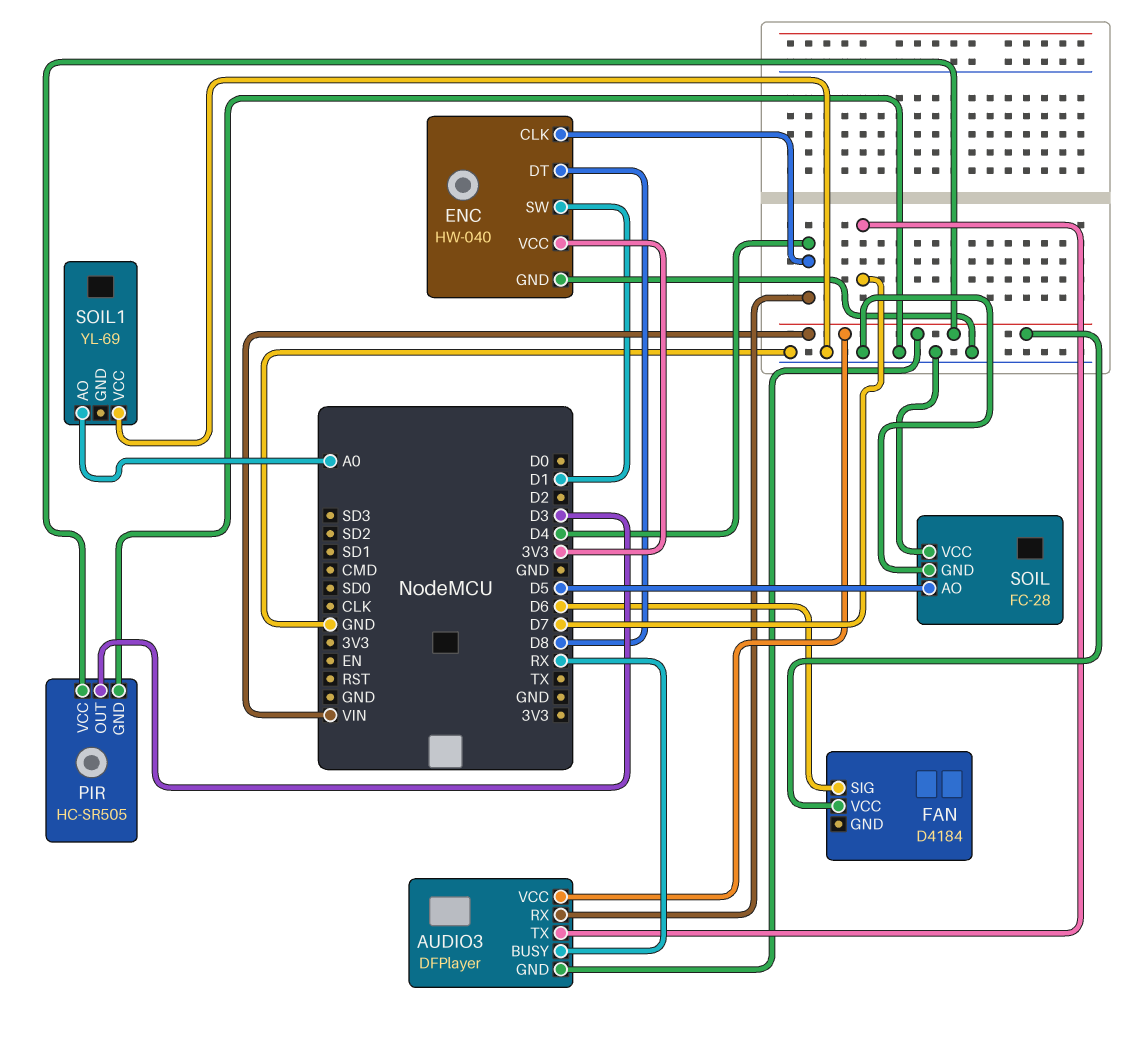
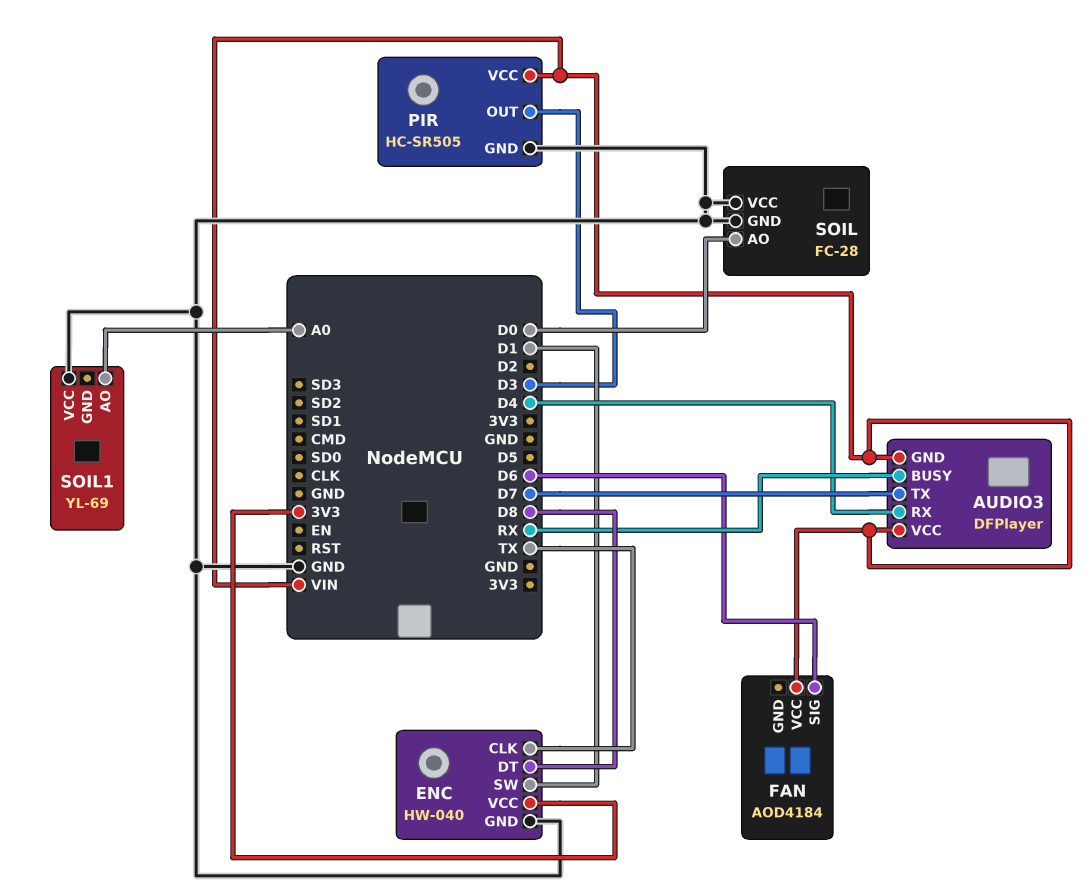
ENC pin CLK: D4 -> TX
FAN: D4184 -> AOD4184
SOIL pin AO: D5 -> D0

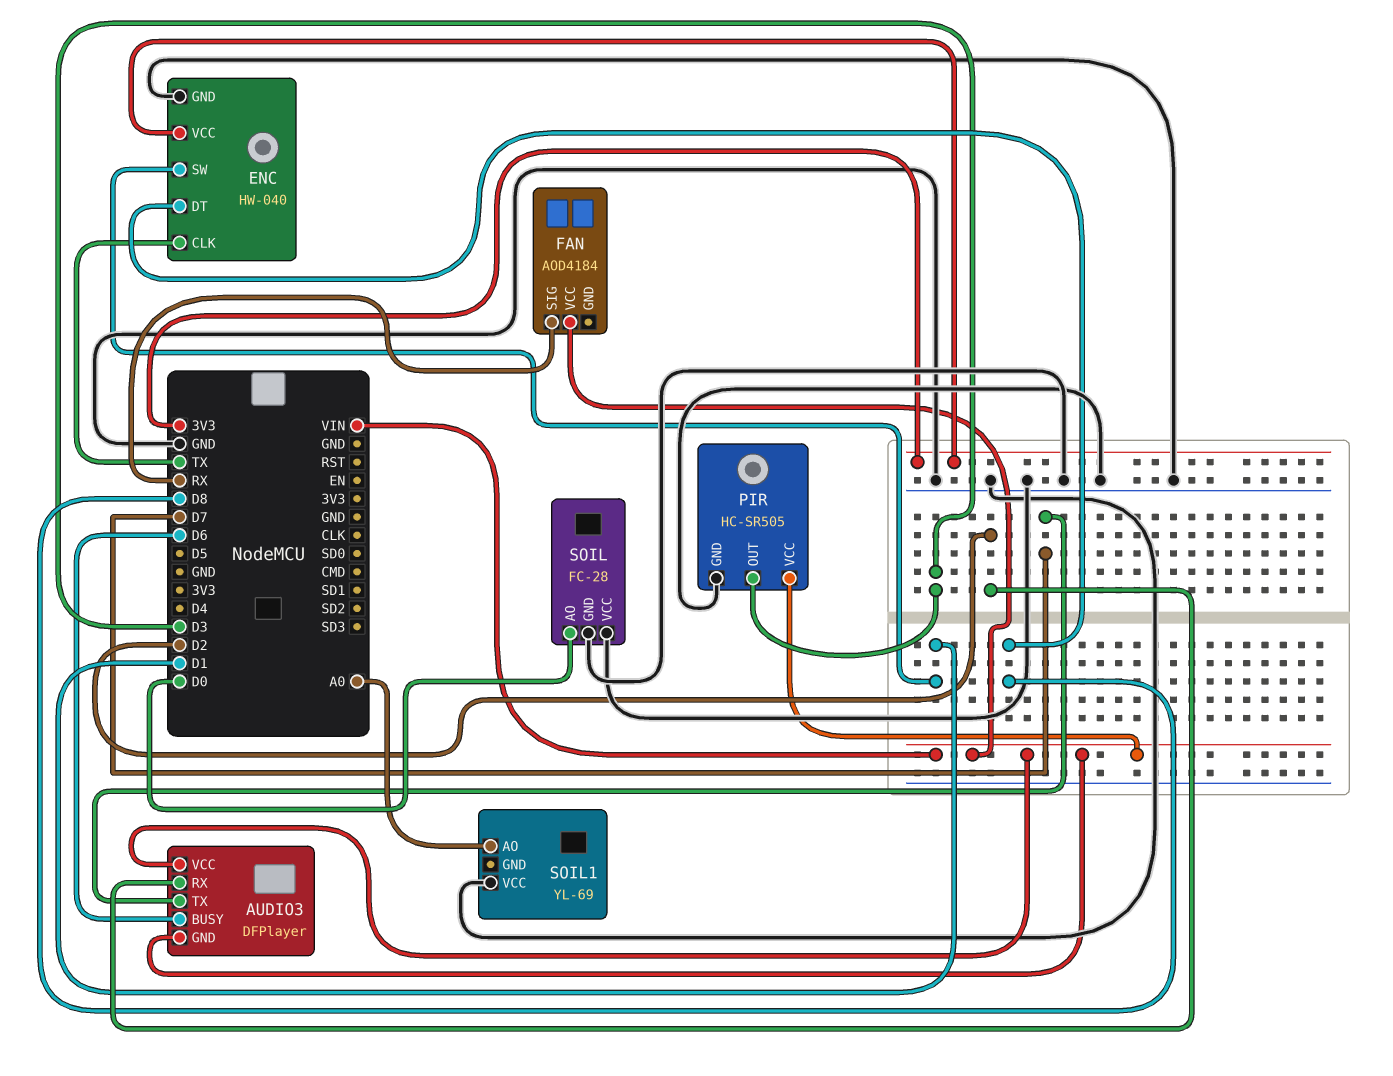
AUDIO3 pin BUSY: RX -> D6
AUDIO3 pin RX: D4 -> D2
FAN pin SIG: D6 -> RX

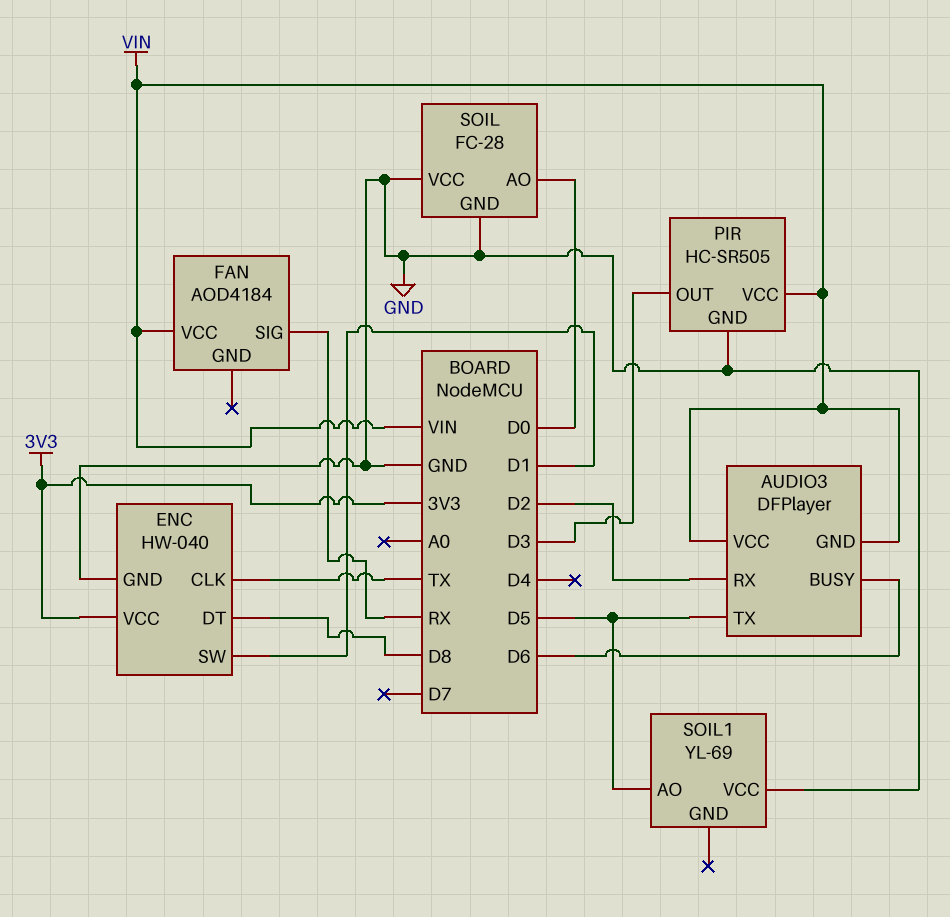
AUDIO3 pin TX: D7 -> D5
SOIL1 pin AO: A0 -> D5

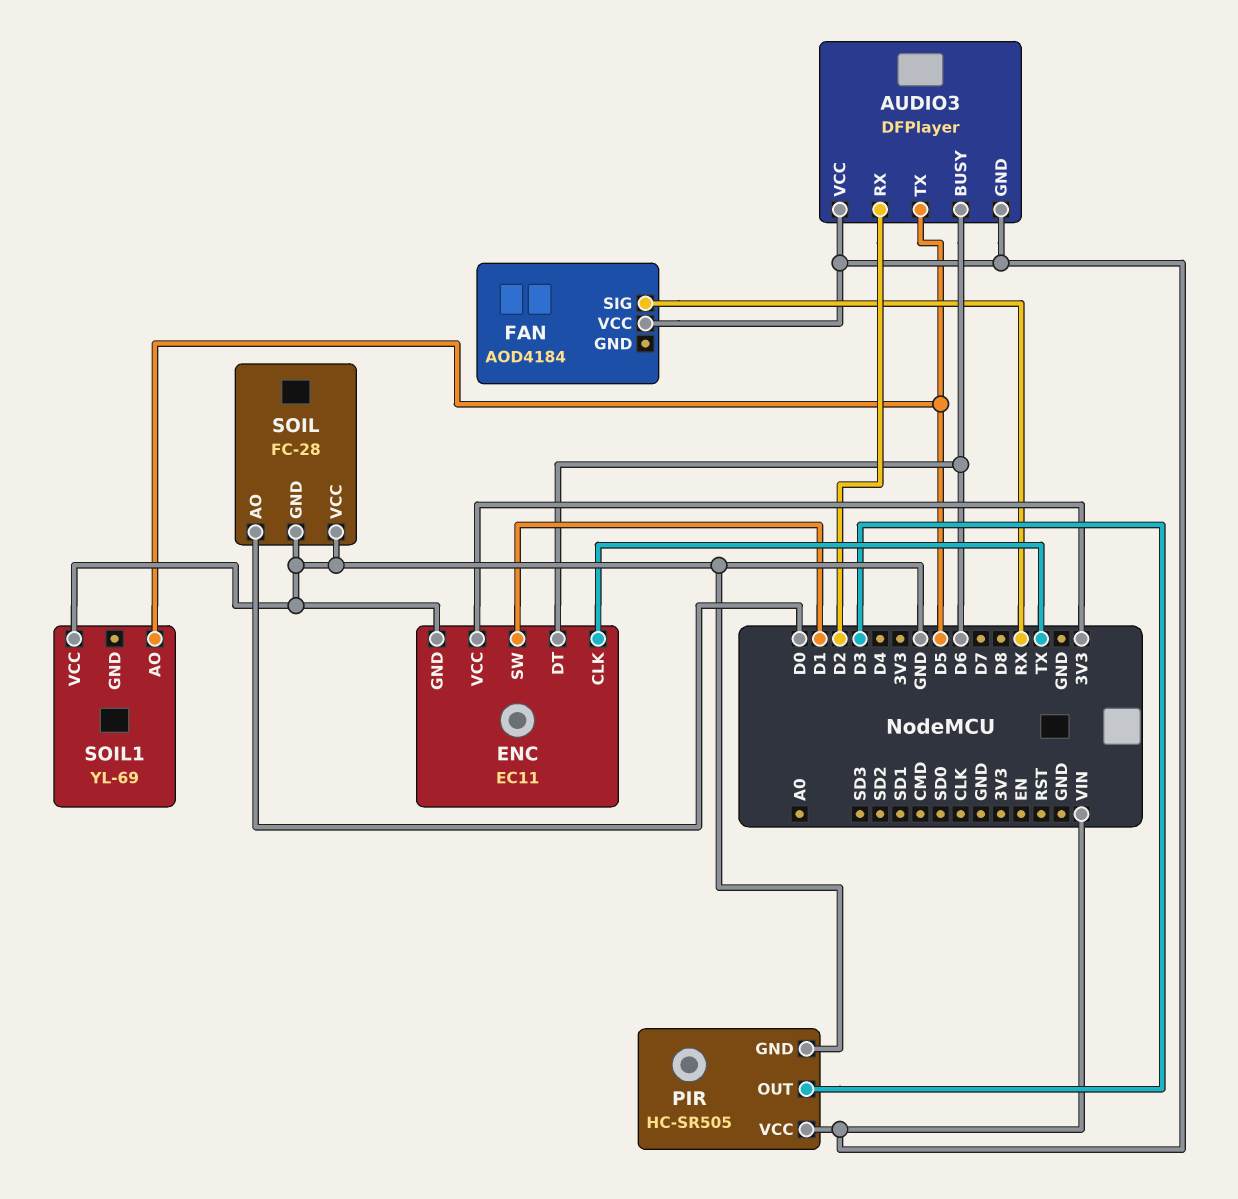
ENC: HW-040 -> EC11
ENC pin DT: D8 -> D6

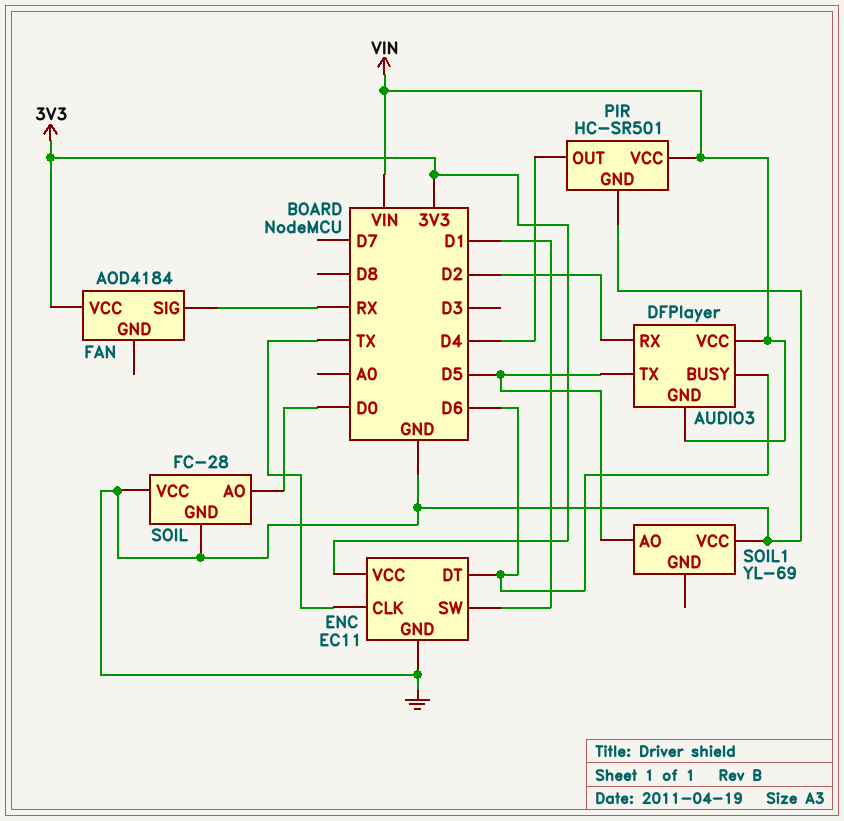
FAN pin VCC: VIN -> 3V3
PIR: HC-SR505 -> HC-SR501
PIR pin OUT: D3 -> D4

